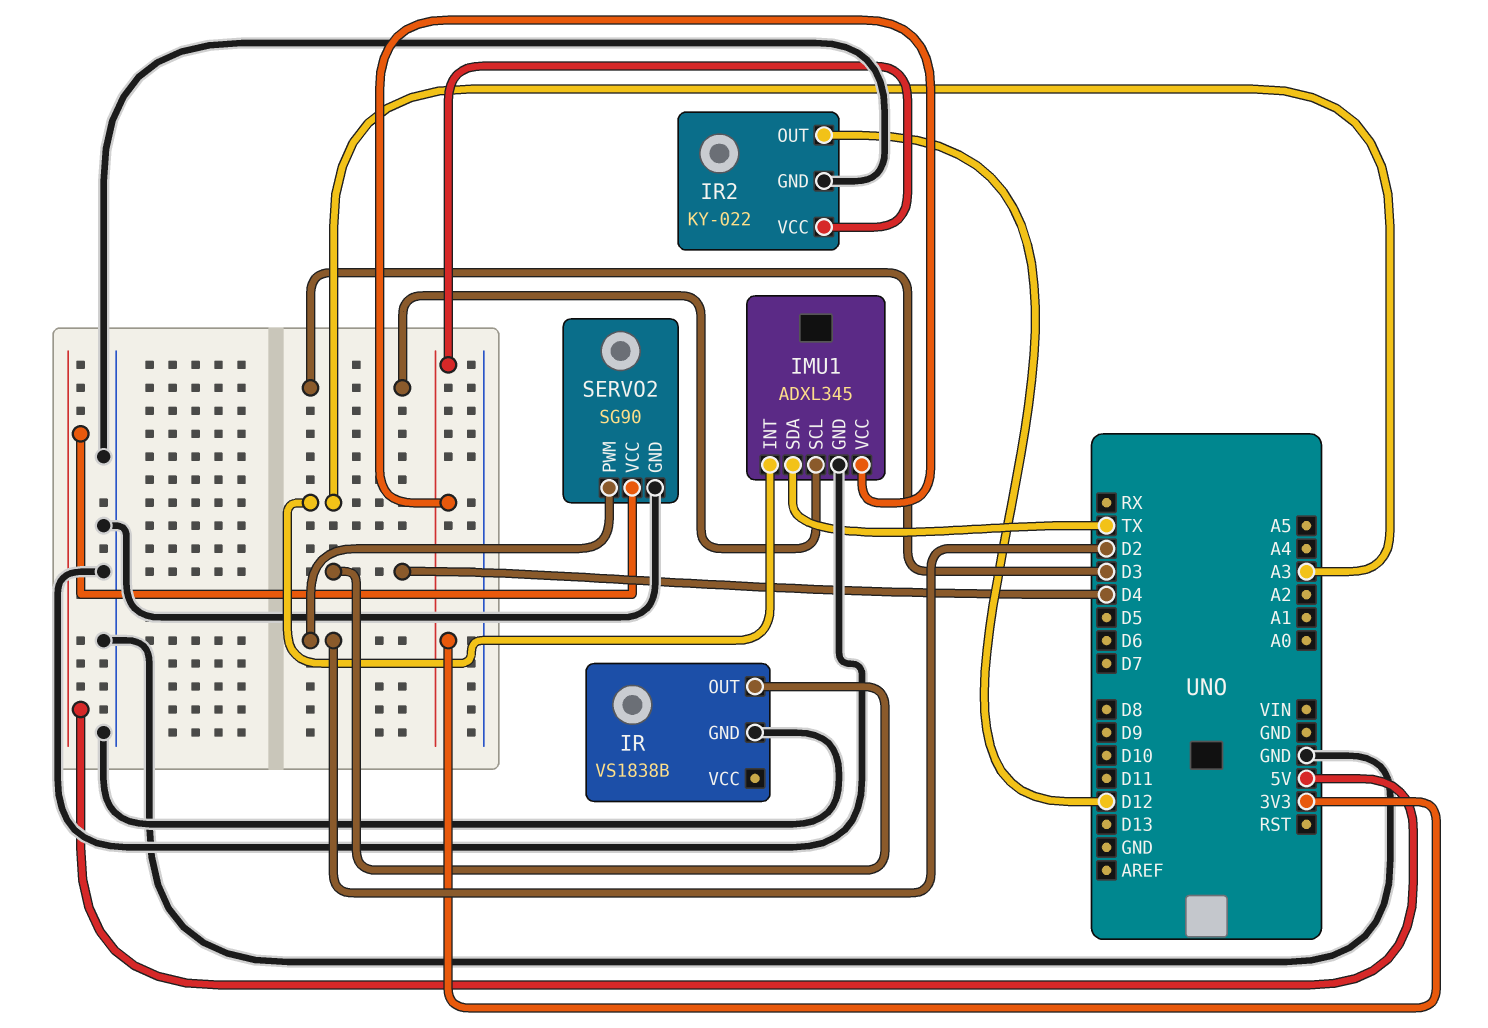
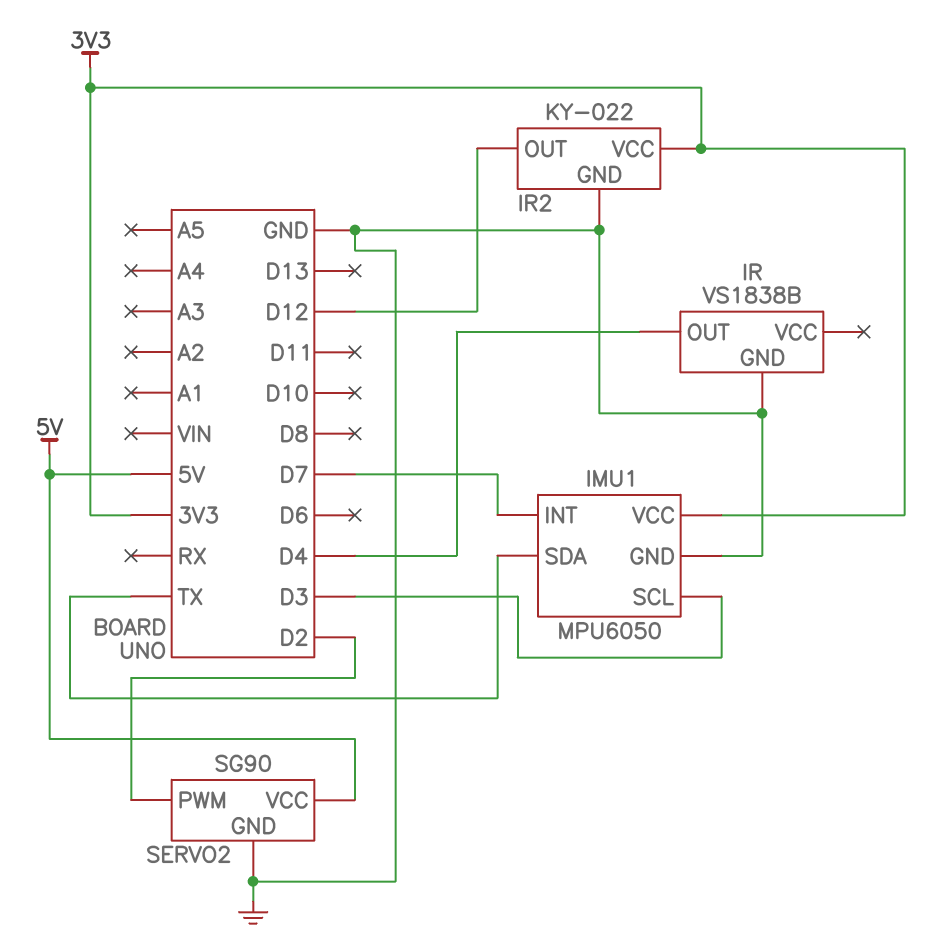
IMU1: ADXL345 -> MPU6050
IMU1 pin INT: A3 -> D7

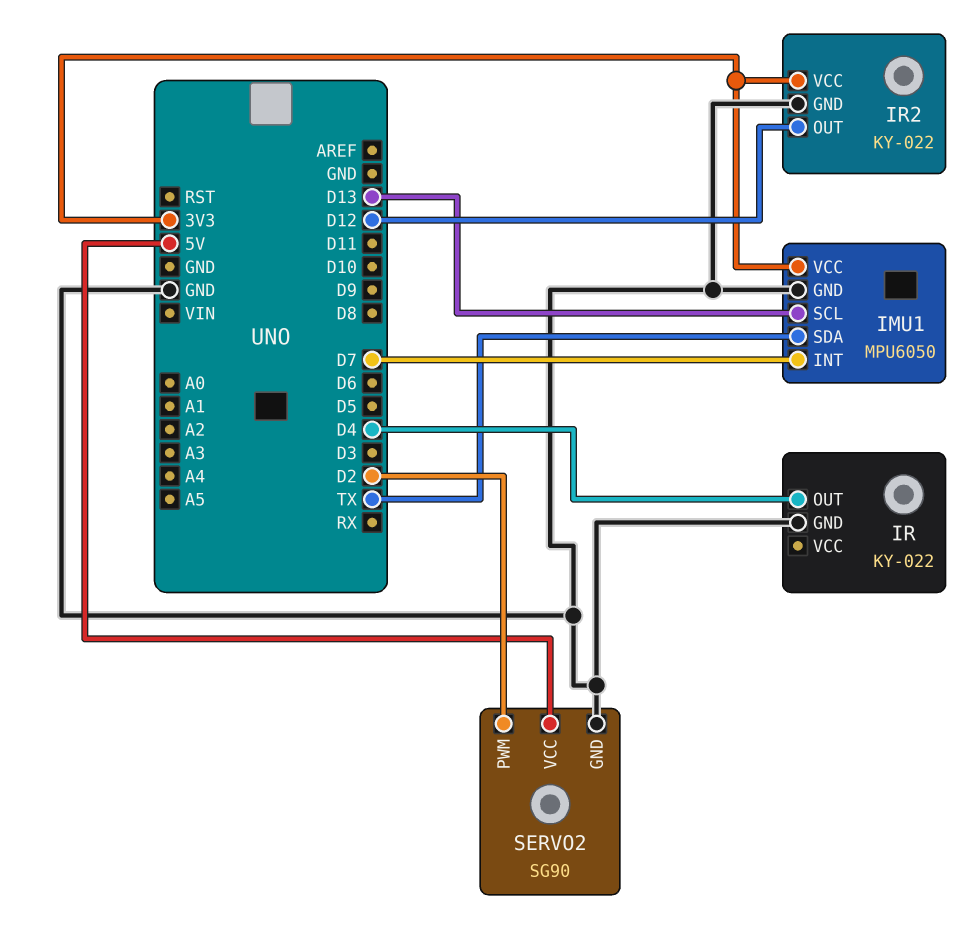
IMU1 pin SCL: D3 -> D13
IR: VS1838B -> KY-022

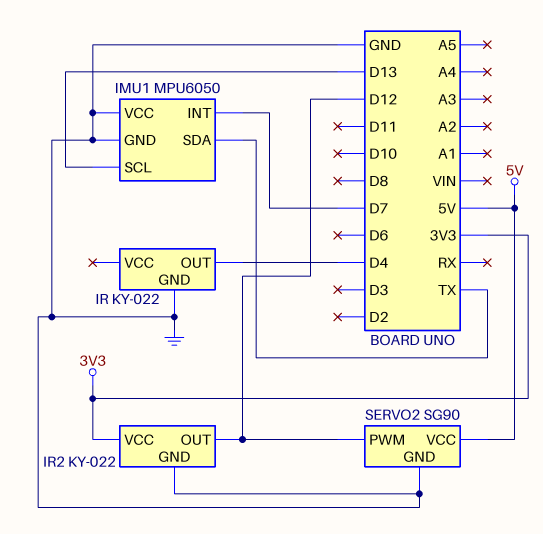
IMU1 pin VCC: 3V3 -> GND
SERVO2 pin PWM: D2 -> D12

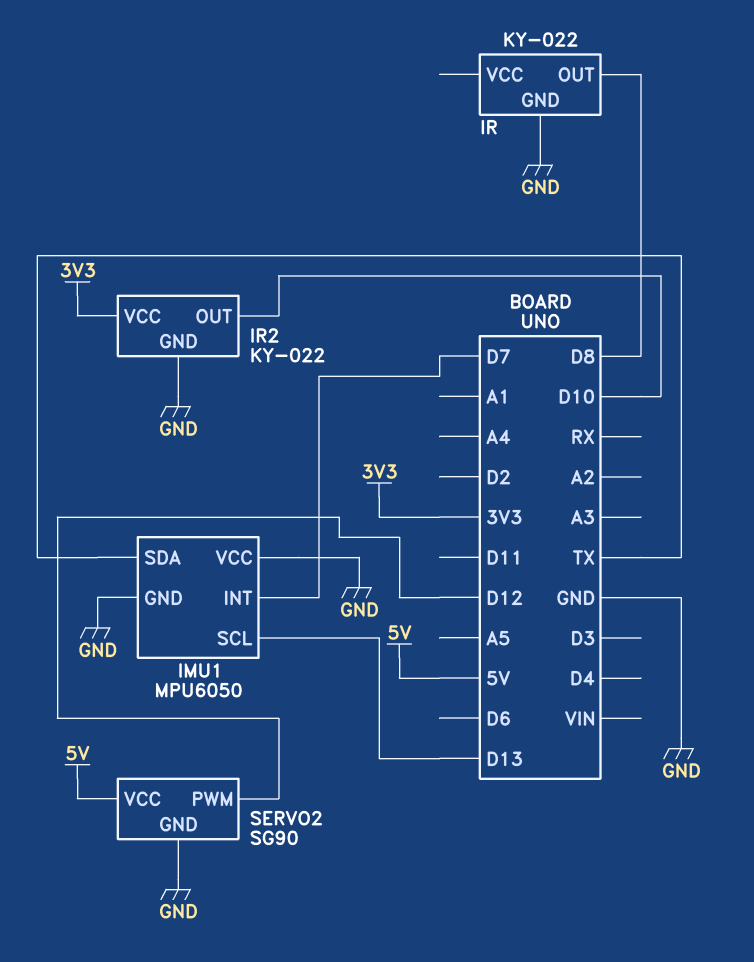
IR pin OUT: D4 -> D8
IR2 pin OUT: D12 -> D10

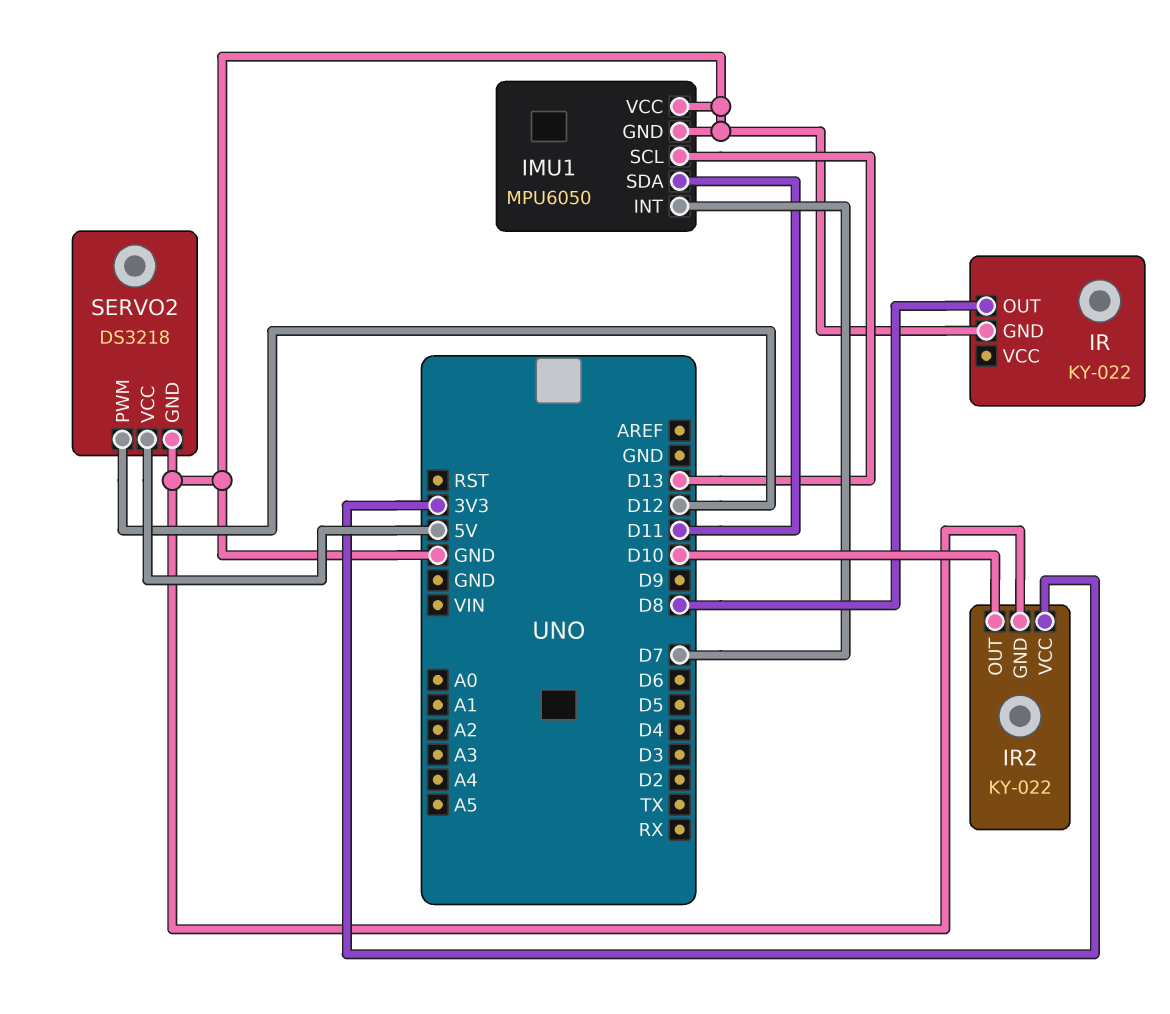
IMU1 pin SDA: TX -> D11
SERVO2: SG90 -> DS3218

